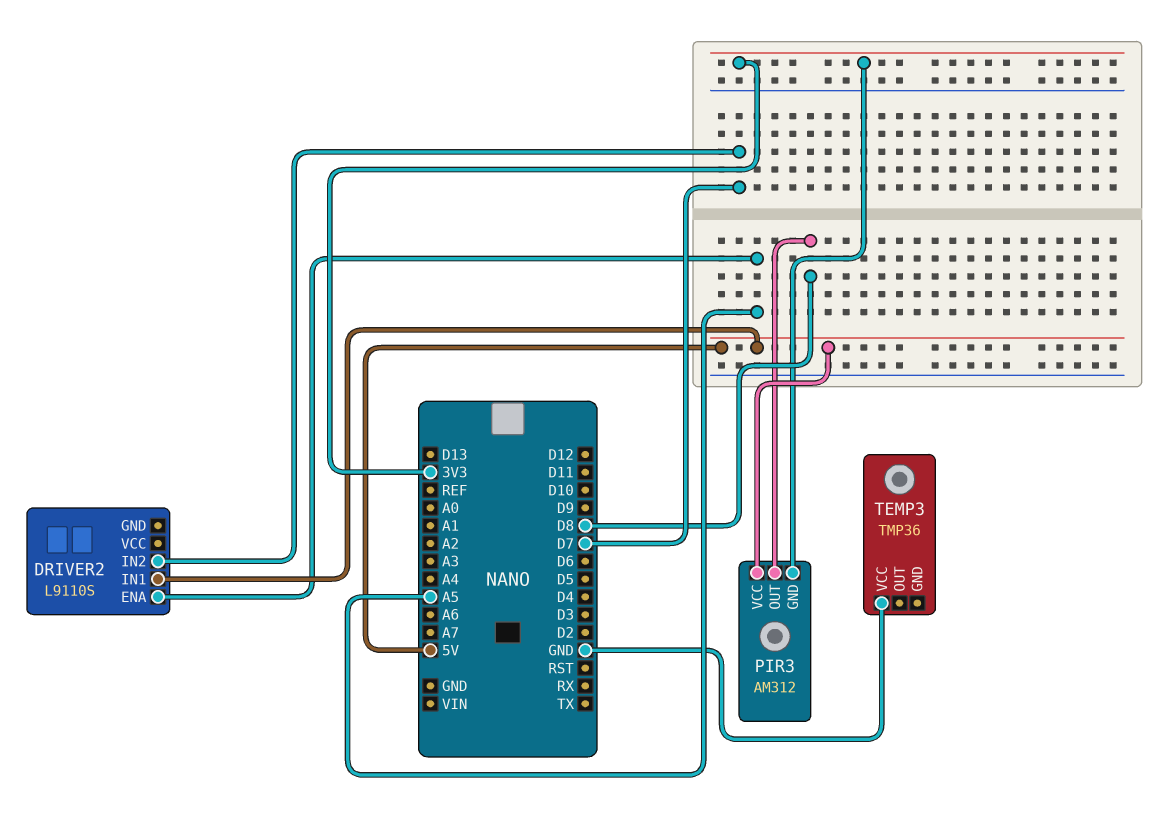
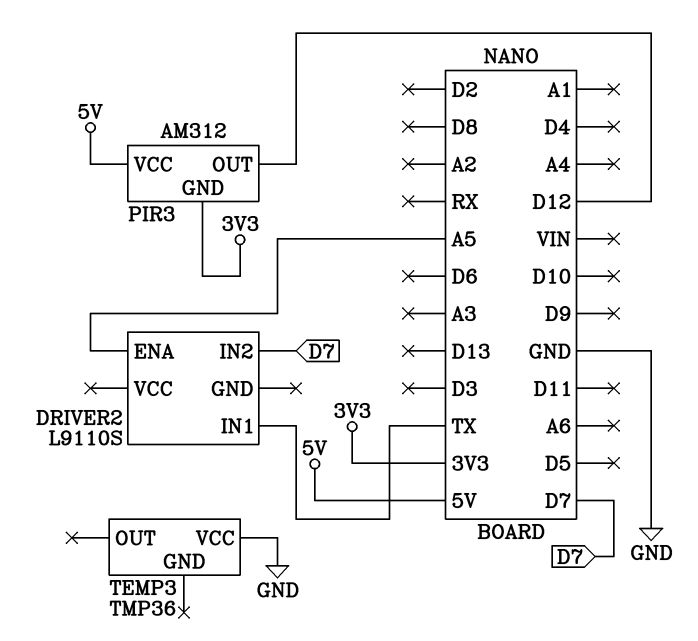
DRIVER2 pin IN1: 5V -> TX
PIR3 pin OUT: D8 -> D12

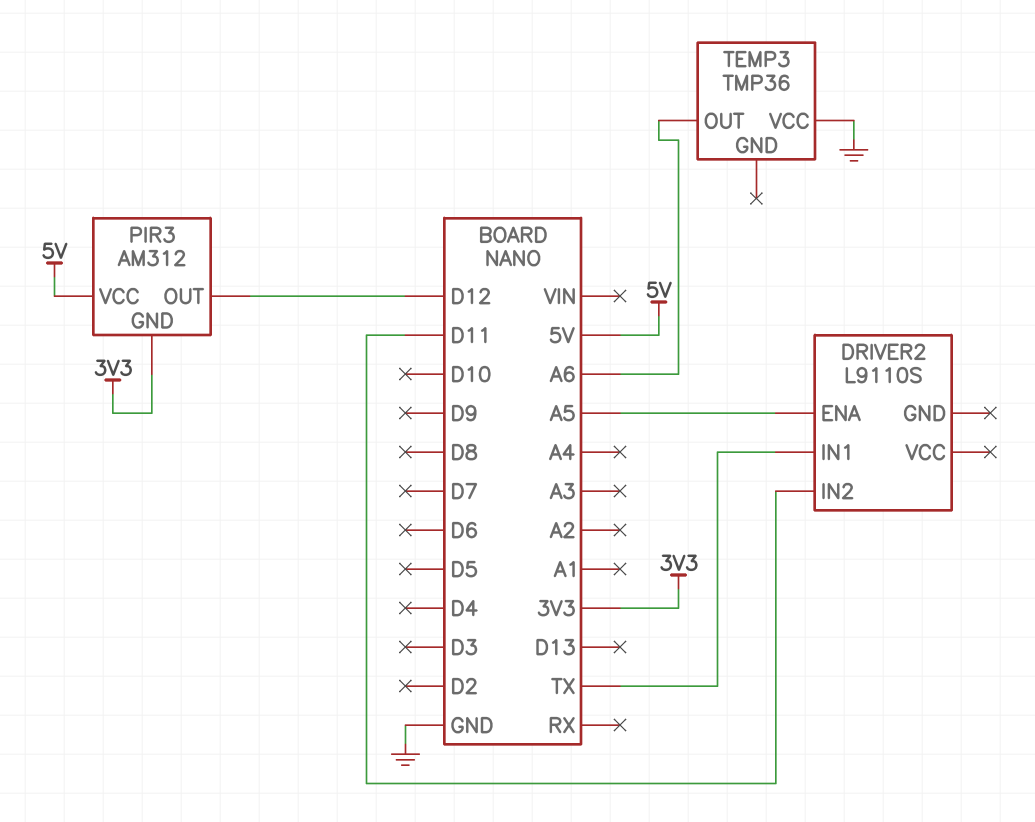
DRIVER2 pin IN2: D7 -> D11
TEMP3 pin OUT: none -> A6

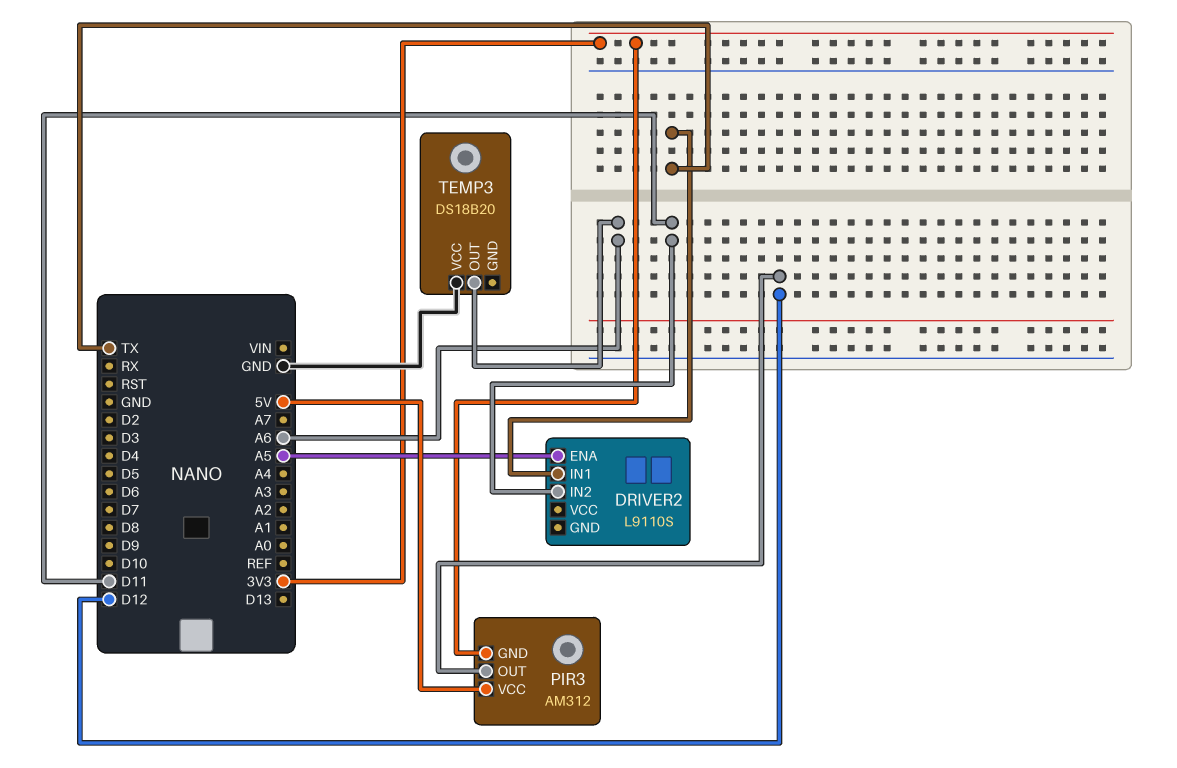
TEMP3: TMP36 -> DS18B20

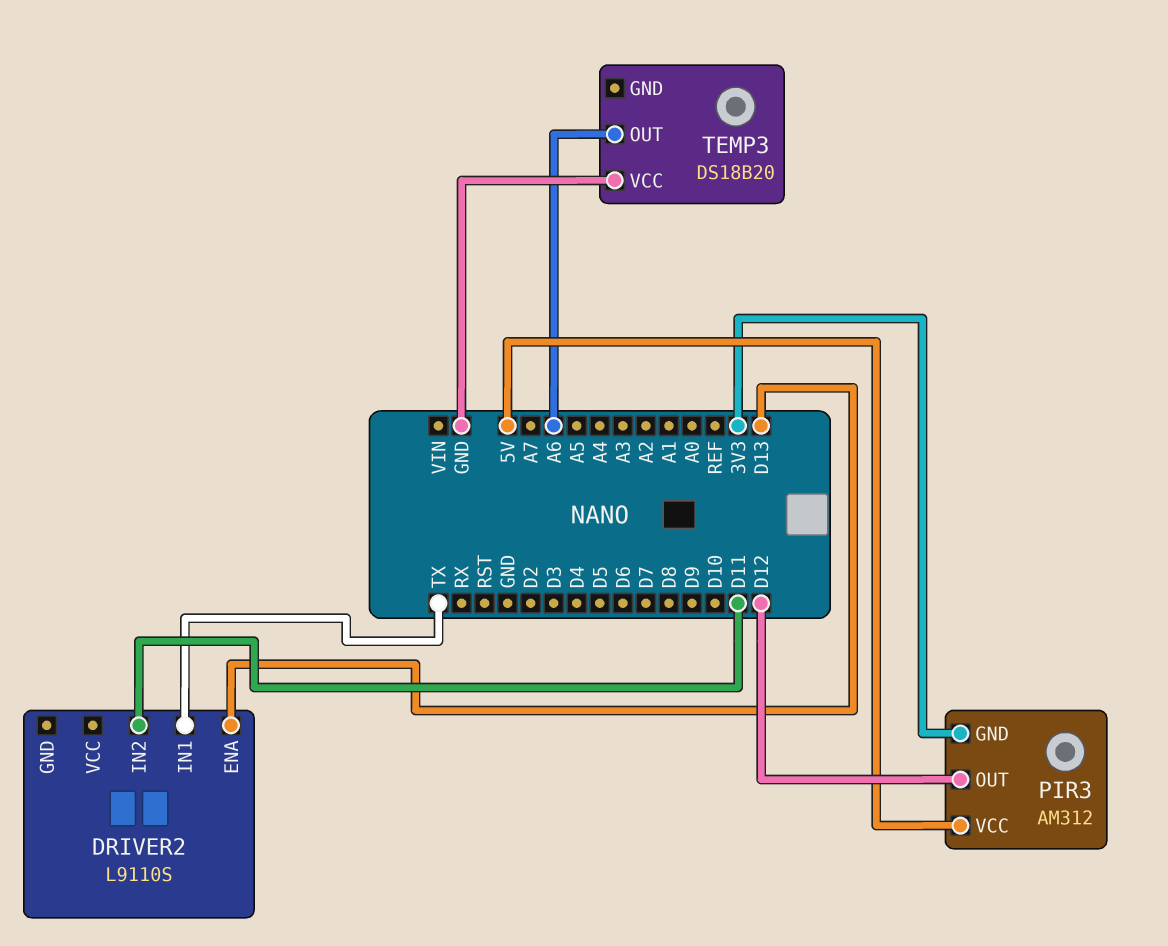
DRIVER2 pin ENA: A5 -> D13

